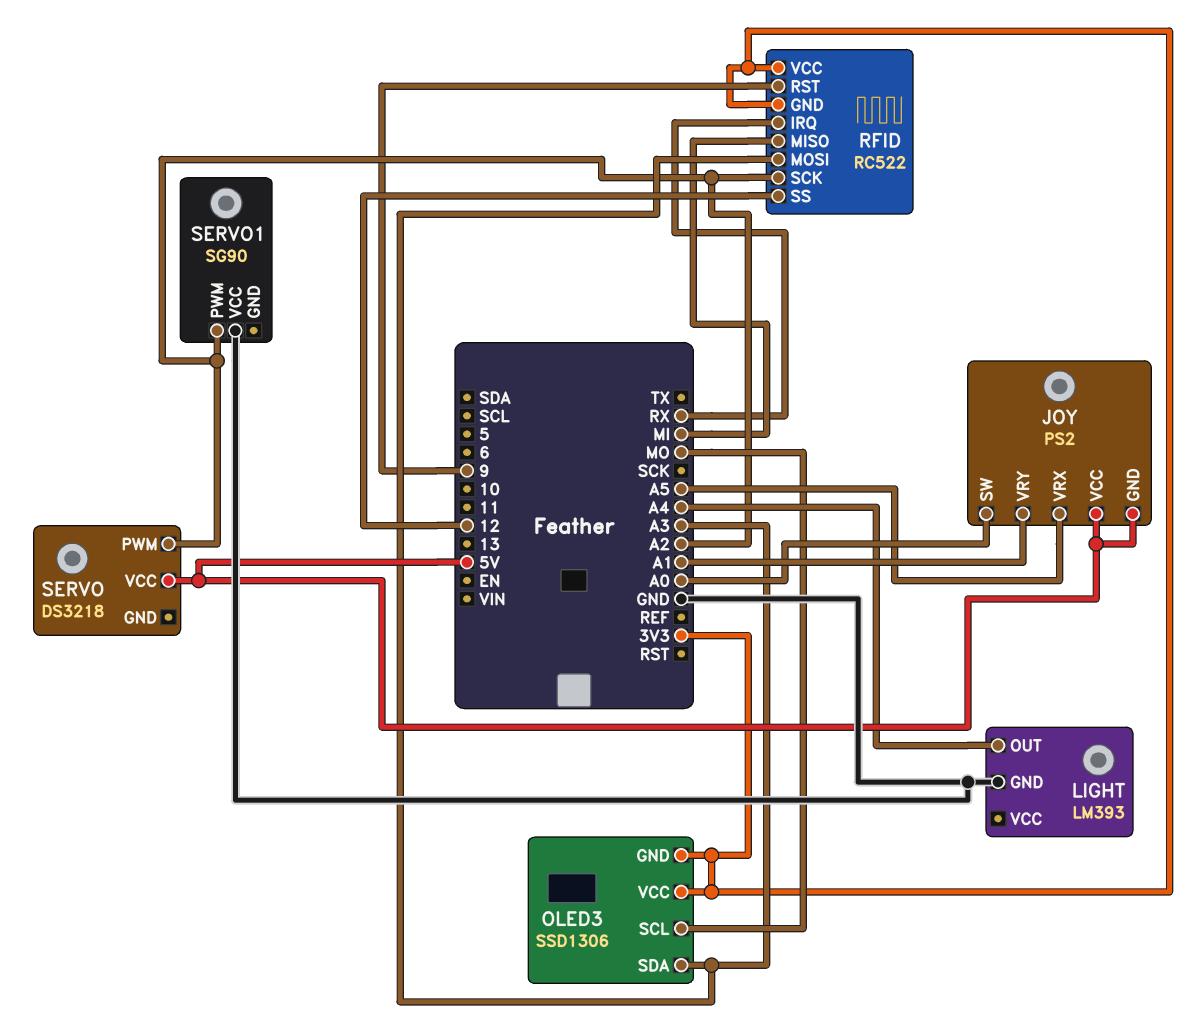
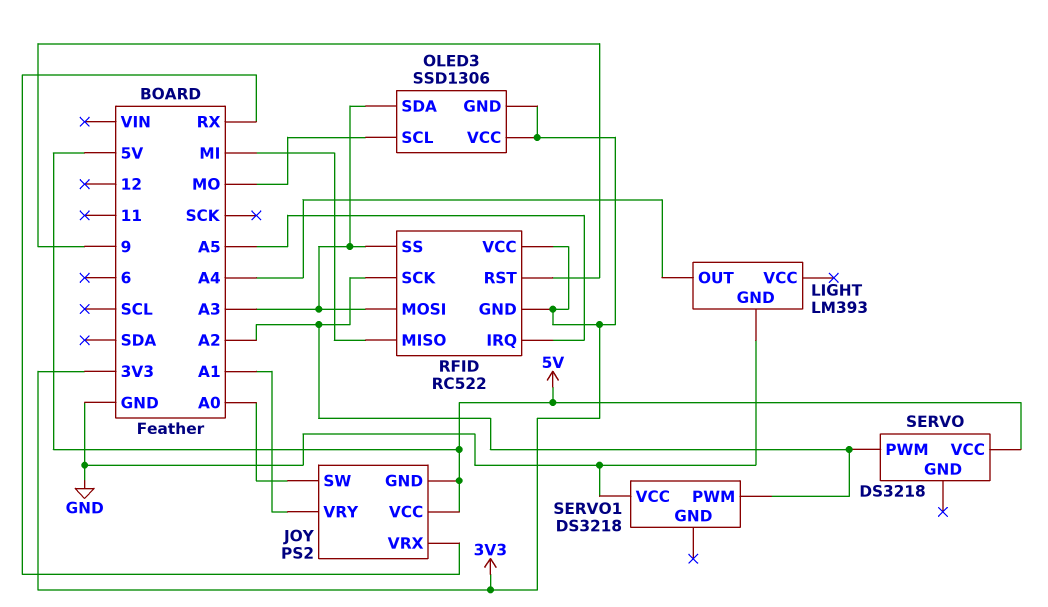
JOY pin VRX: A5 -> RX
RFID pin IRQ: RX -> A5
RFID pin SS: 12 -> A3
SERVO1: SG90 -> DS3218

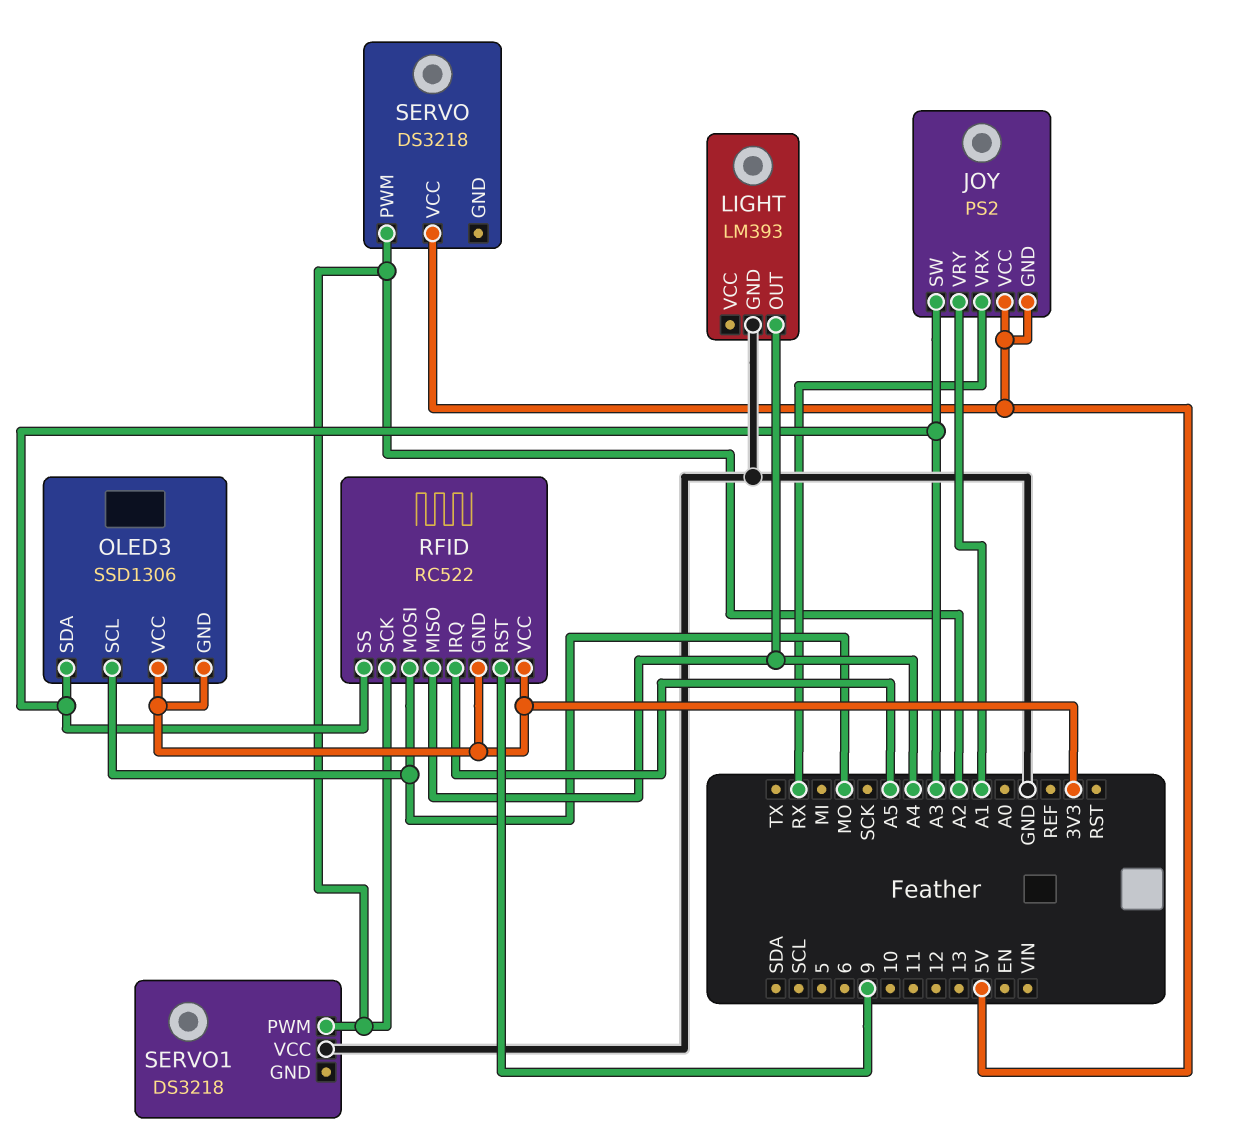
JOY pin SW: A0 -> A3
RFID pin MISO: MI -> A4
RFID pin MOSI: A3 -> MO

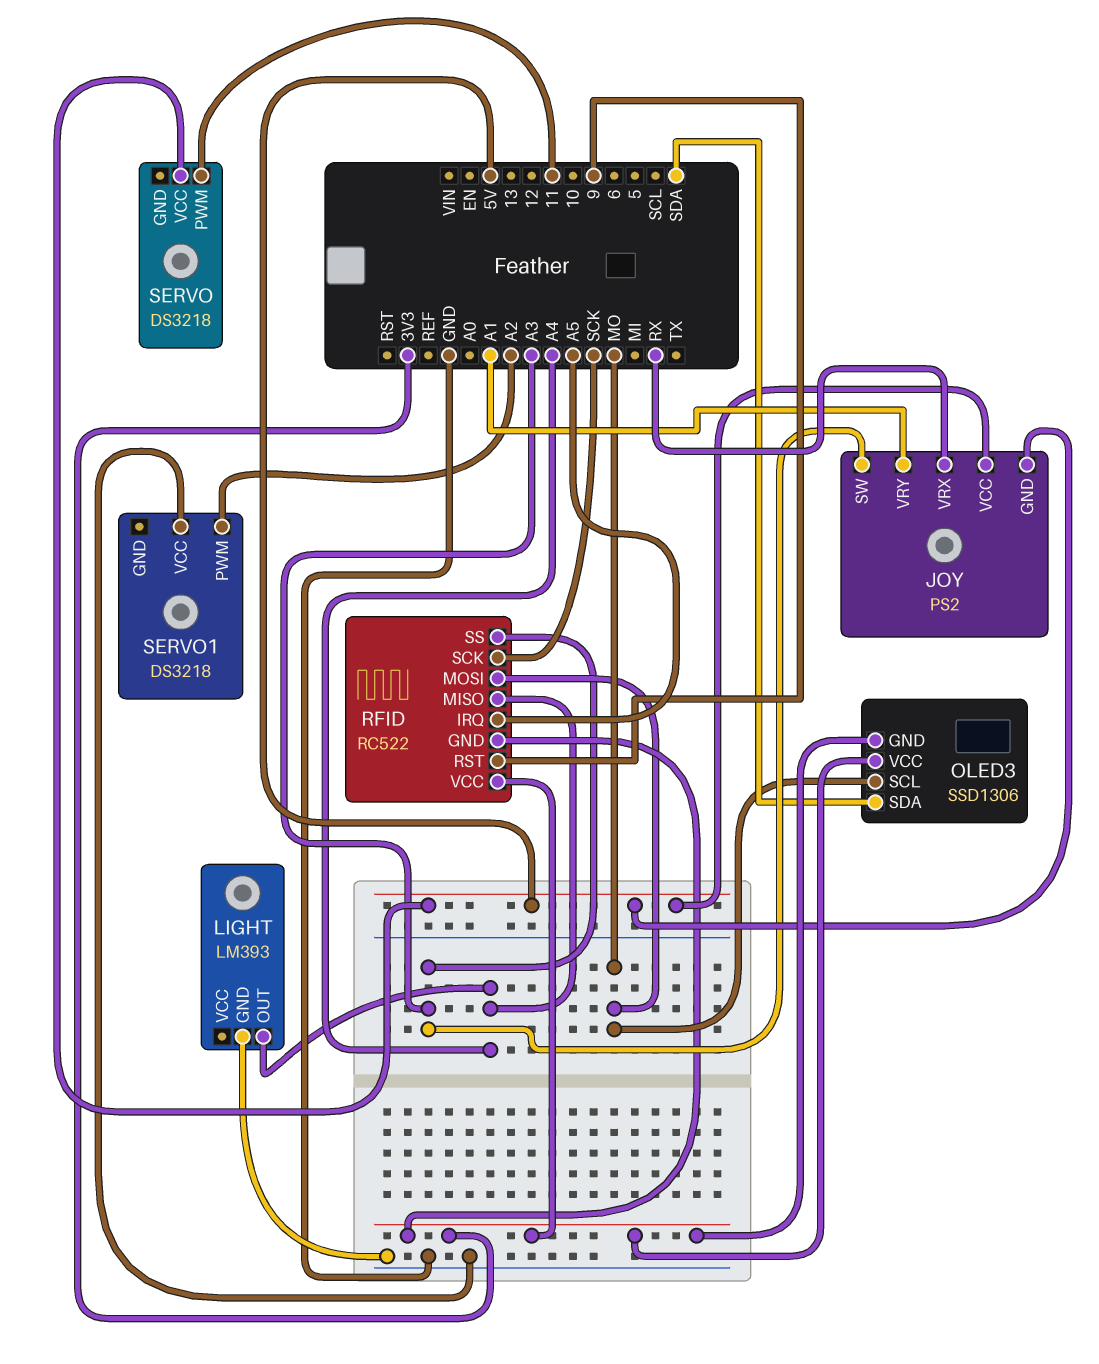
OLED3 pin SDA: A3 -> SDA
RFID pin SCK: A2 -> SCK
SERVO pin PWM: A2 -> 11

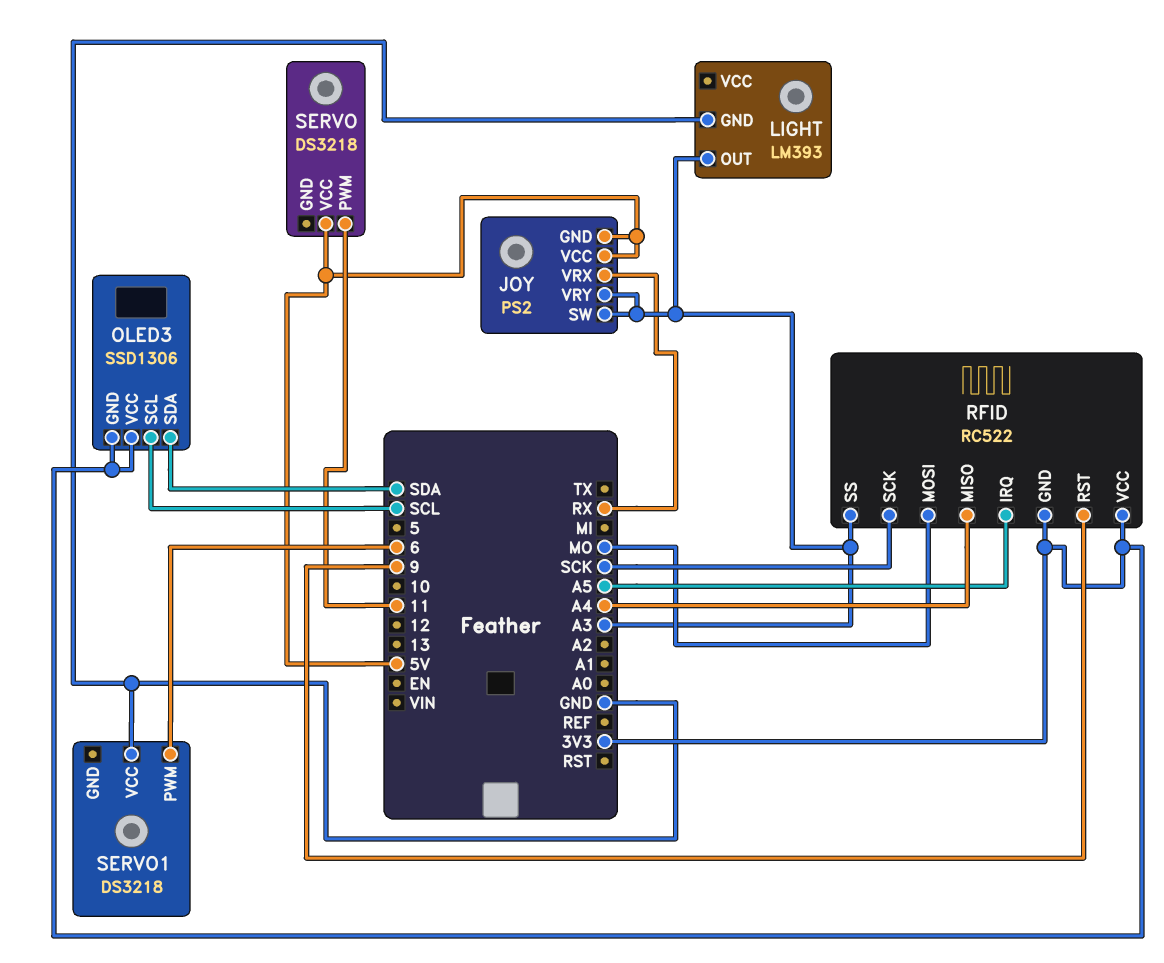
JOY pin VRY: A1 -> A3
LIGHT pin OUT: A4 -> A3
OLED3 pin SCL: MO -> SCL
SERVO1 pin PWM: A2 -> 6

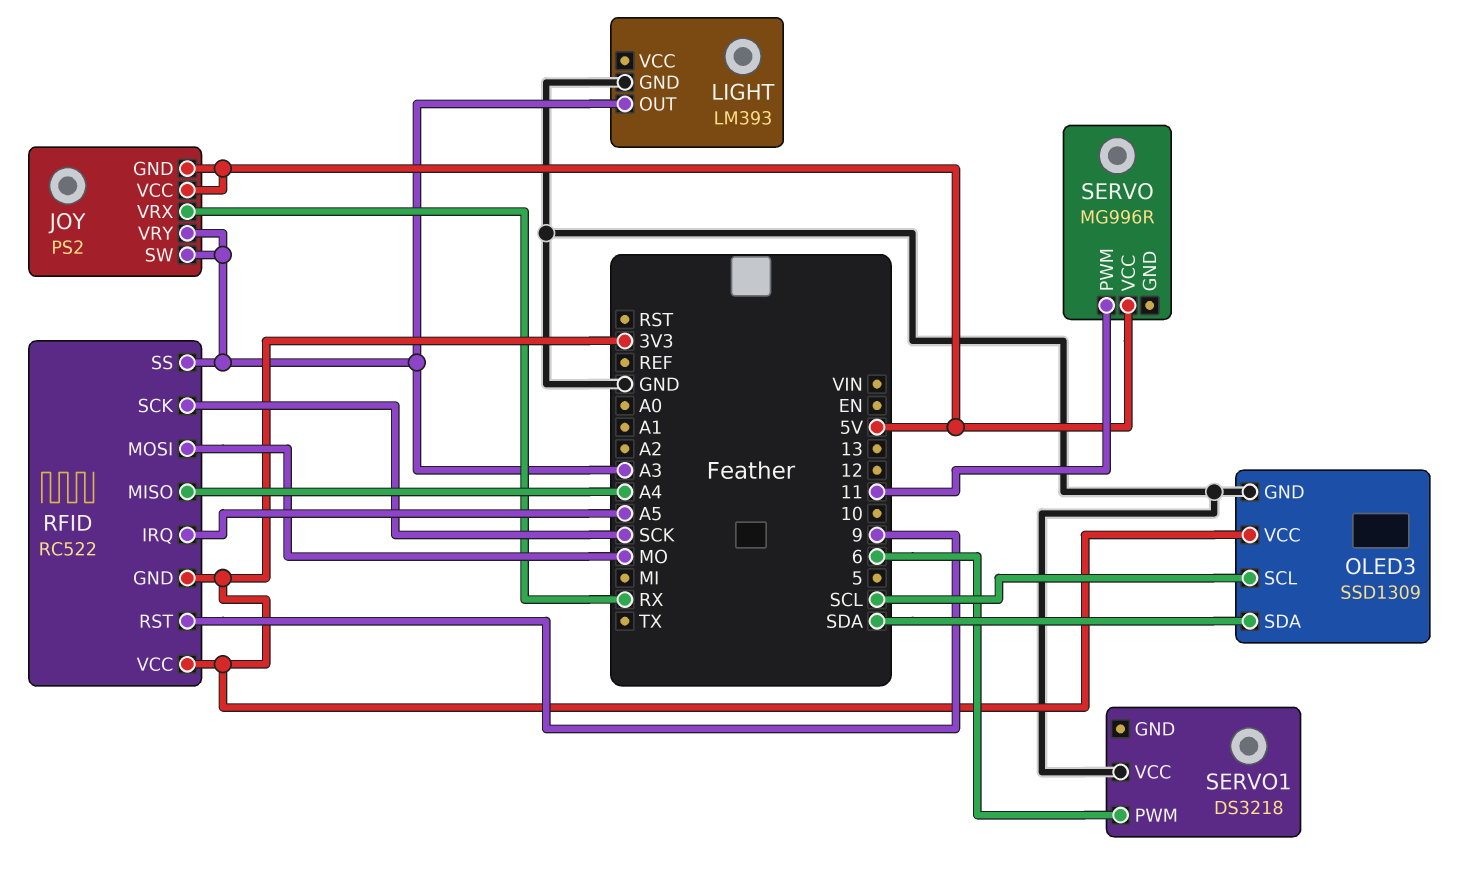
OLED3: SSD1306 -> SSD1309
OLED3 pin GND: 3V3 -> GND
SERVO: DS3218 -> MG996R

